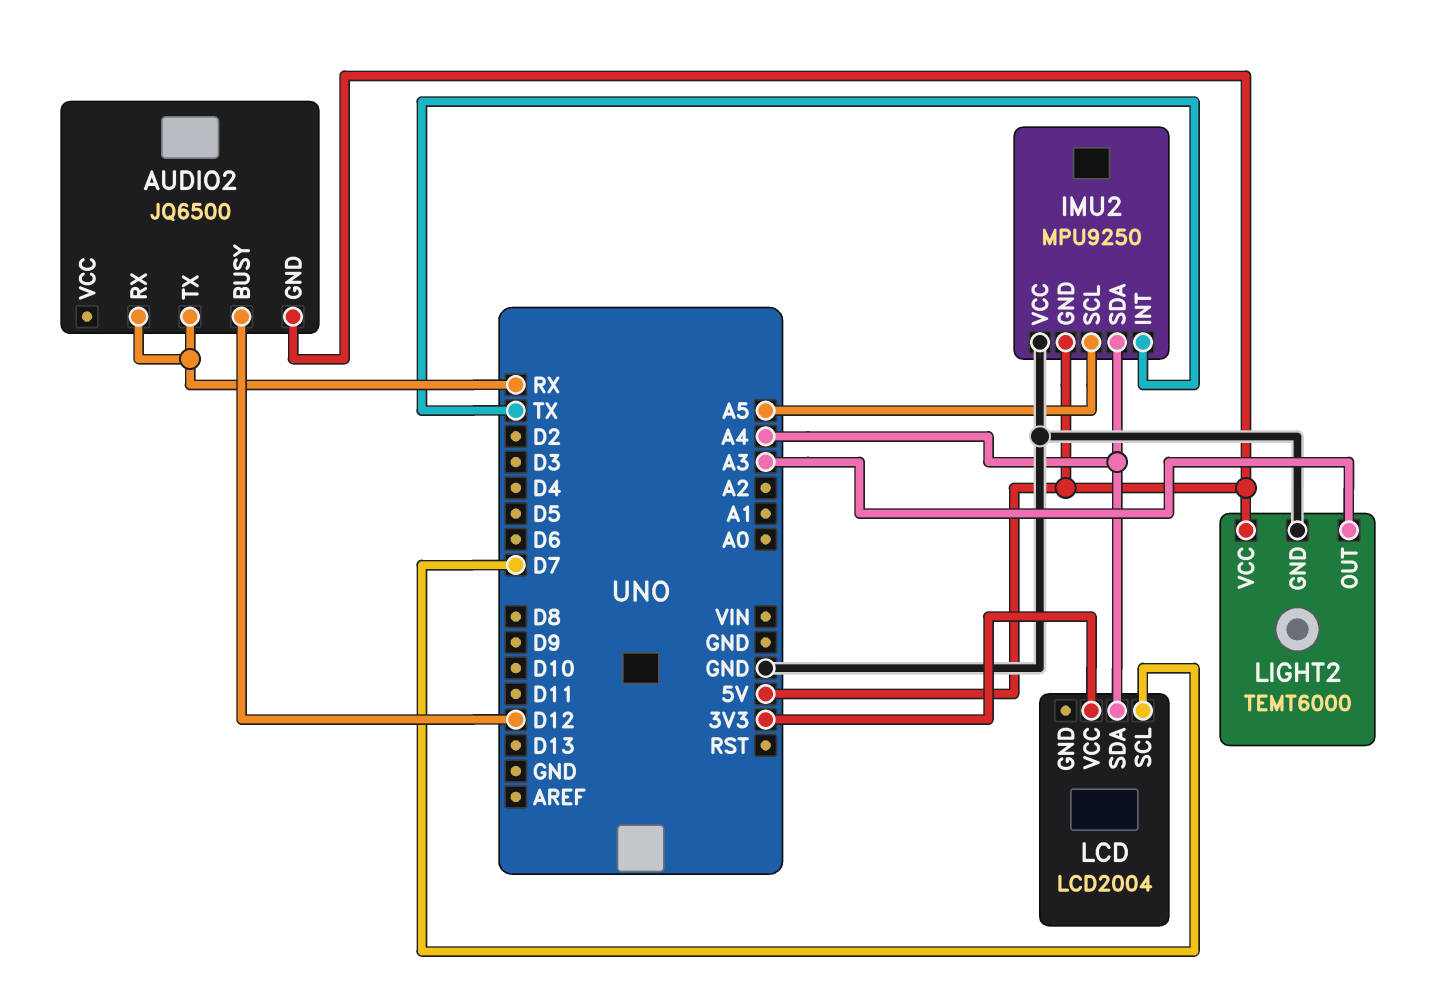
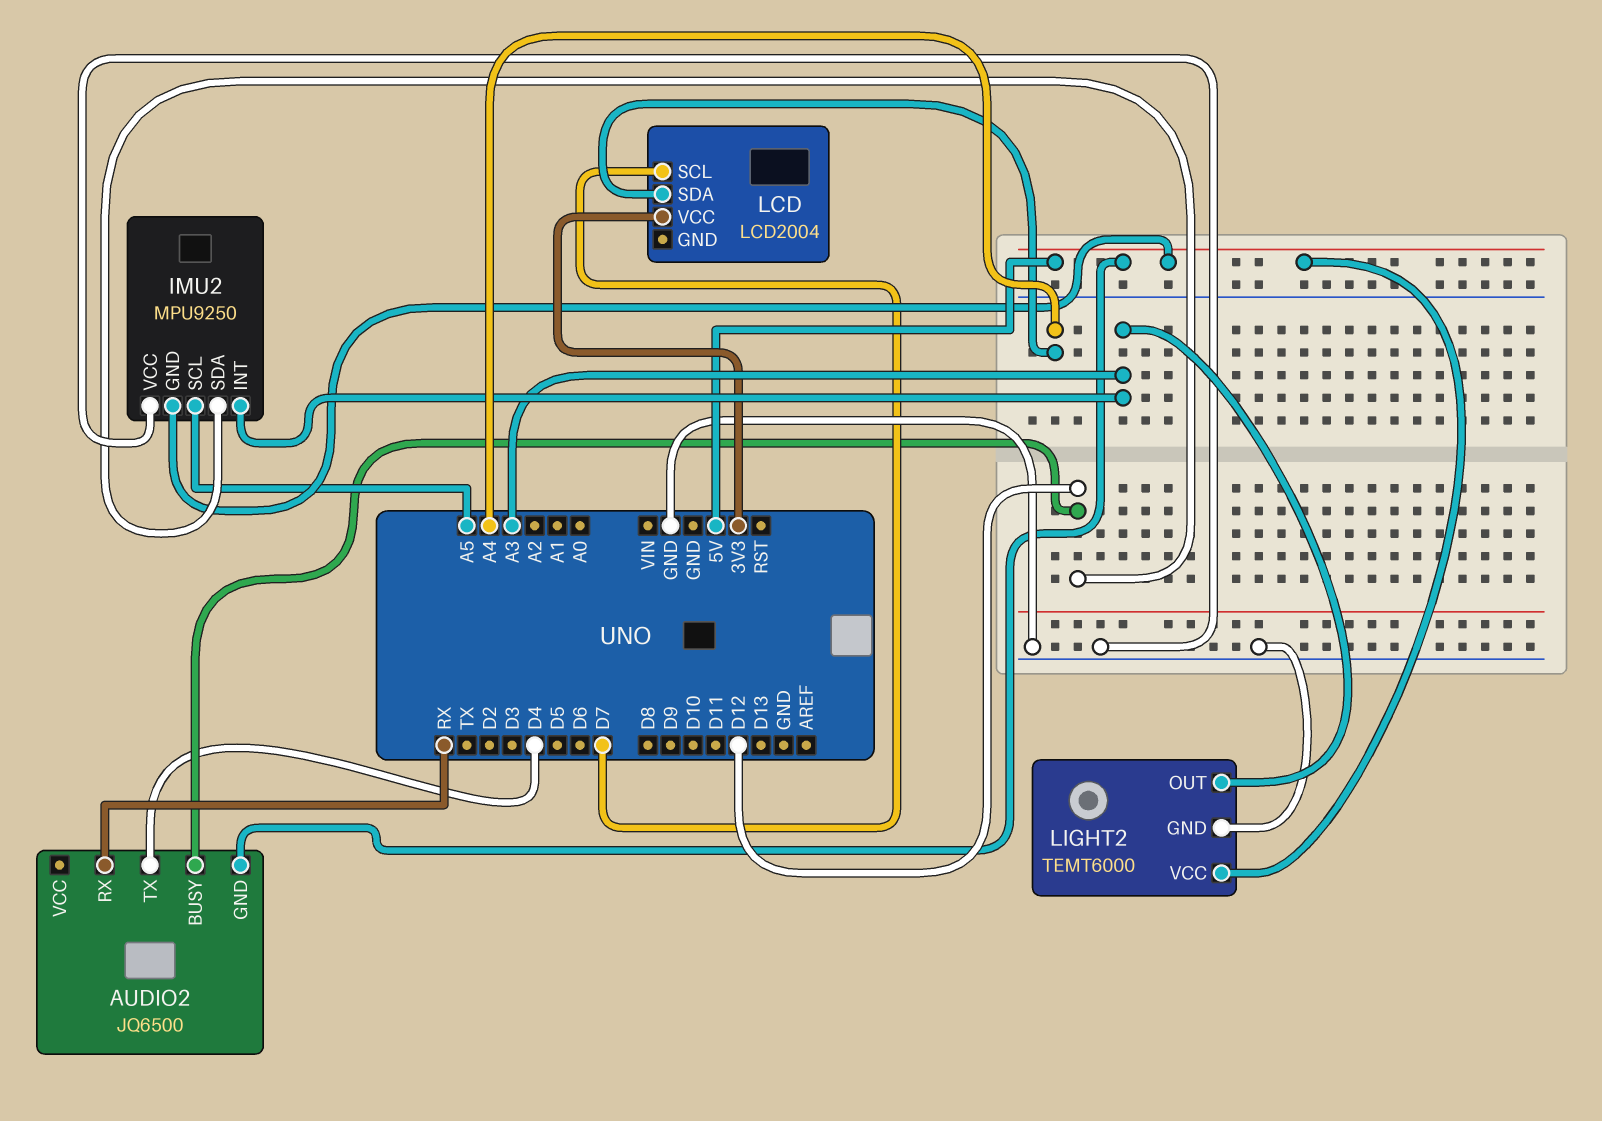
AUDIO2 pin TX: RX -> D4
IMU2 pin INT: TX -> A3
IMU2 pin SDA: A4 -> D12

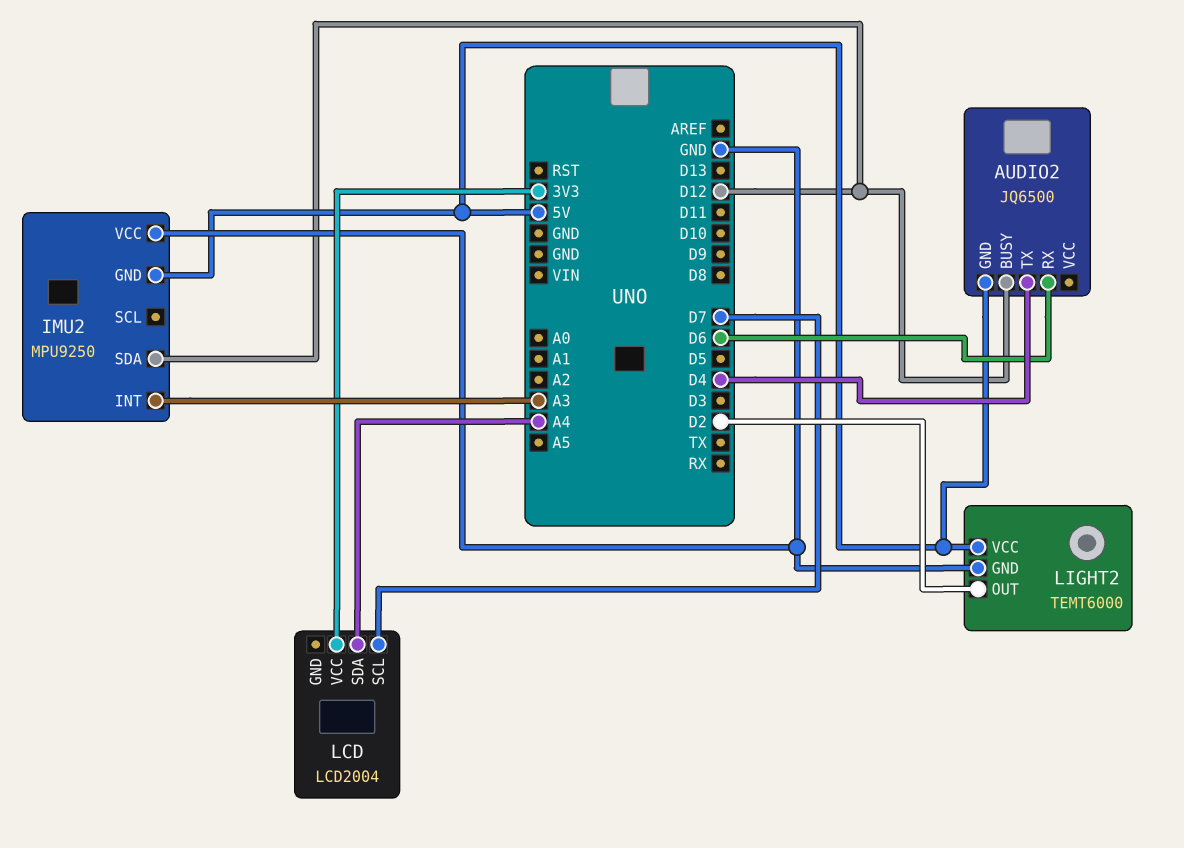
AUDIO2 pin RX: RX -> D6
IMU2 pin SCL: A5 -> none
LIGHT2 pin OUT: A3 -> D2

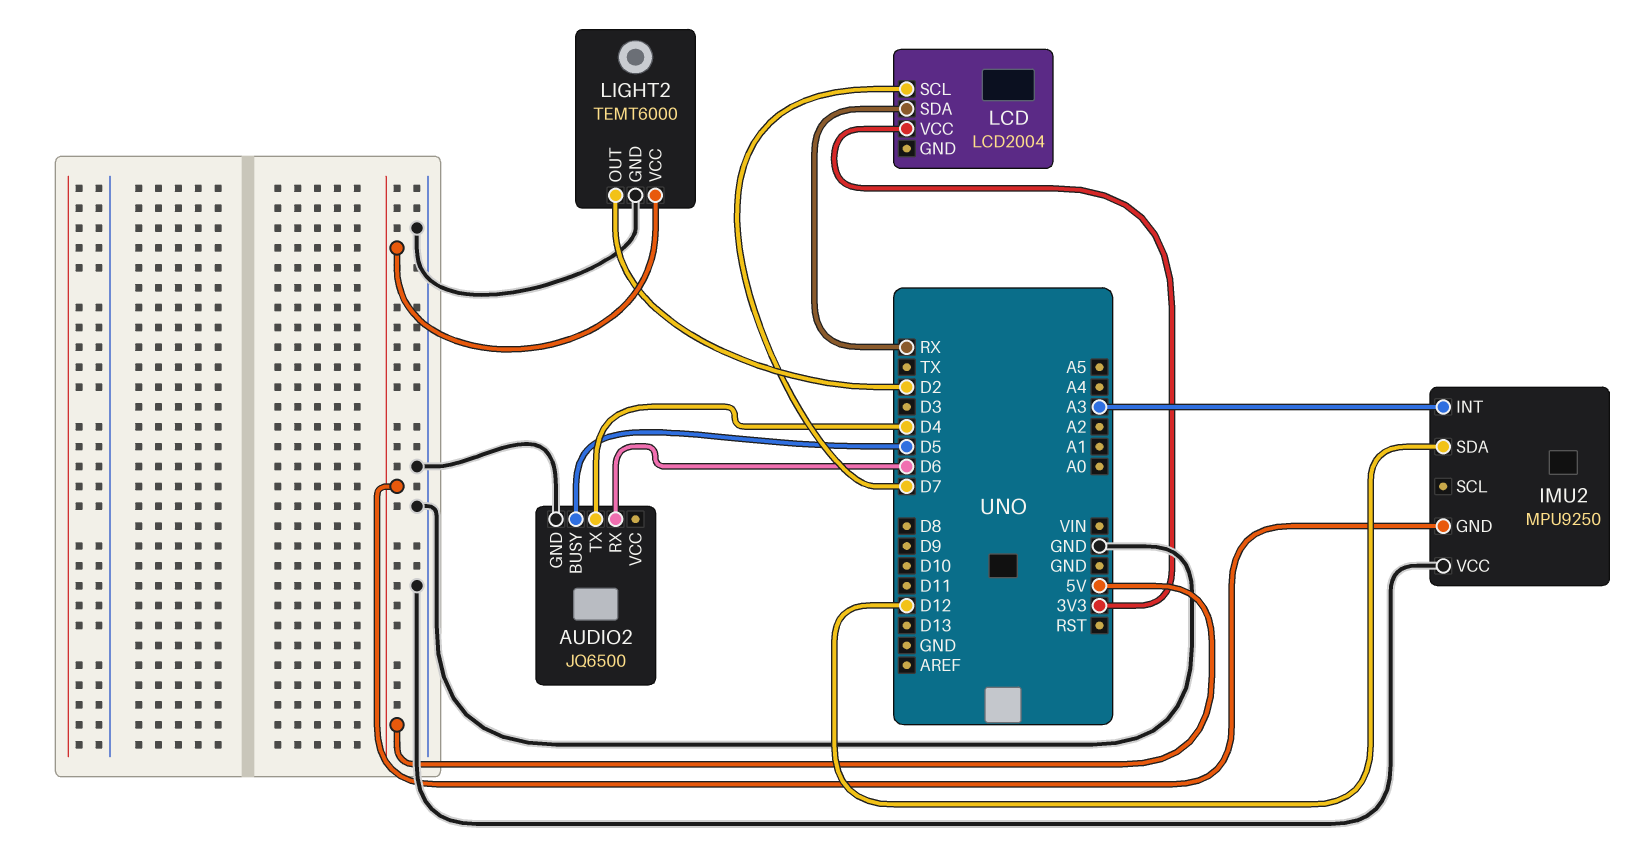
AUDIO2 pin BUSY: D12 -> D5
AUDIO2 pin GND: 5V -> GND
LCD pin SDA: A4 -> RX

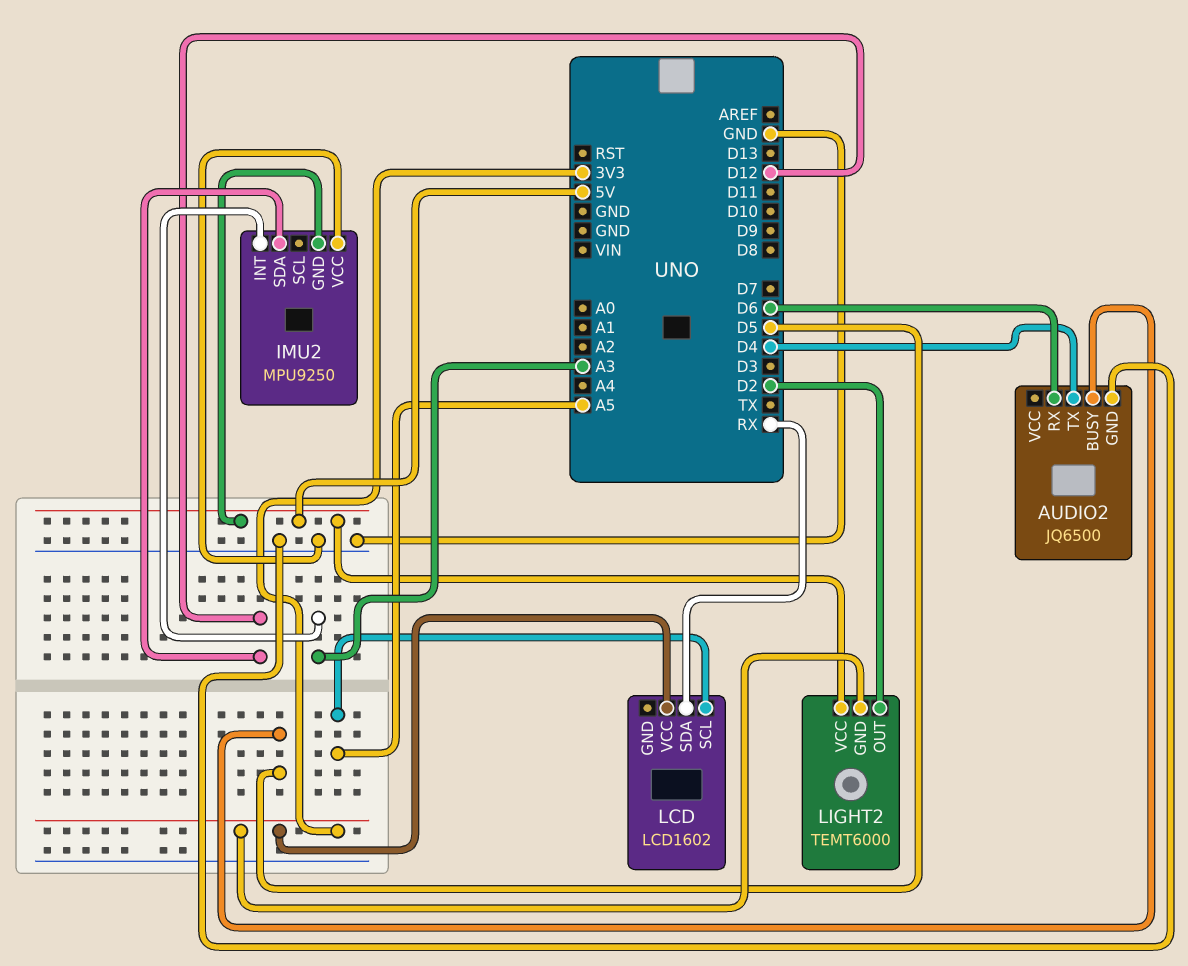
LCD: LCD2004 -> LCD1602
LCD pin SCL: D7 -> A5
LIGHT2 pin GND: GND -> 3V3

